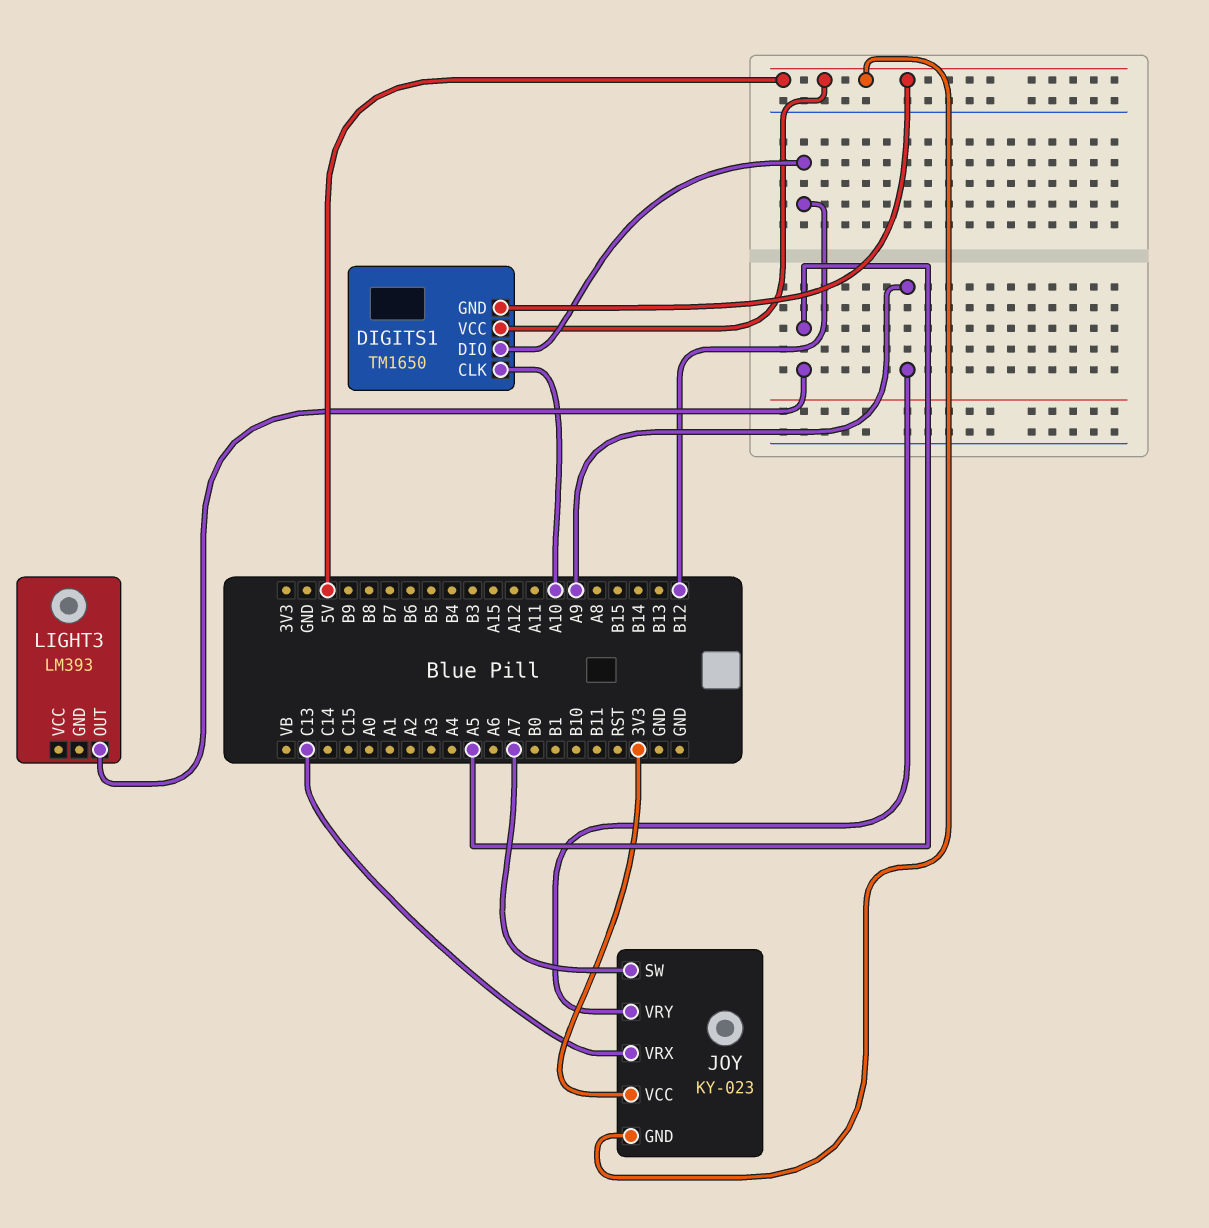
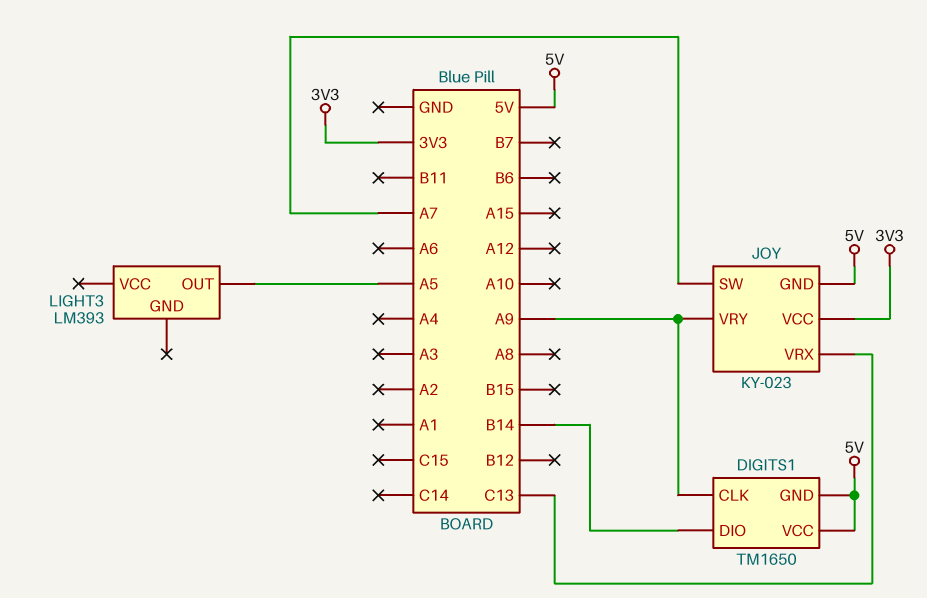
DIGITS1 pin CLK: A10 -> A9
DIGITS1 pin DIO: B12 -> B14

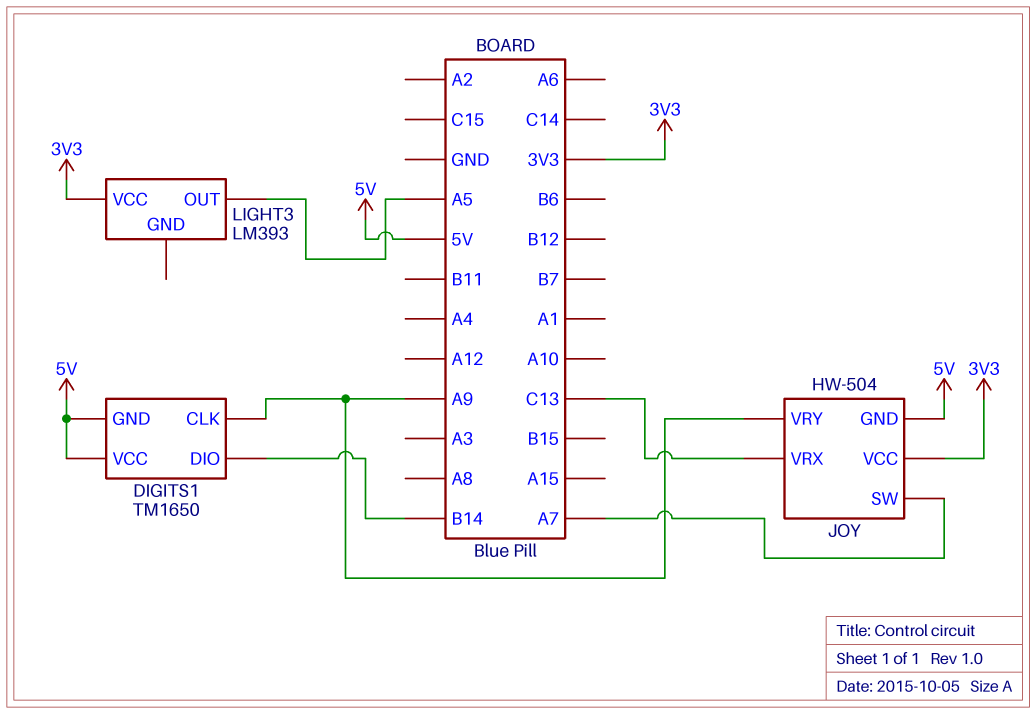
JOY: KY-023 -> HW-504
LIGHT3 pin VCC: none -> 3V3

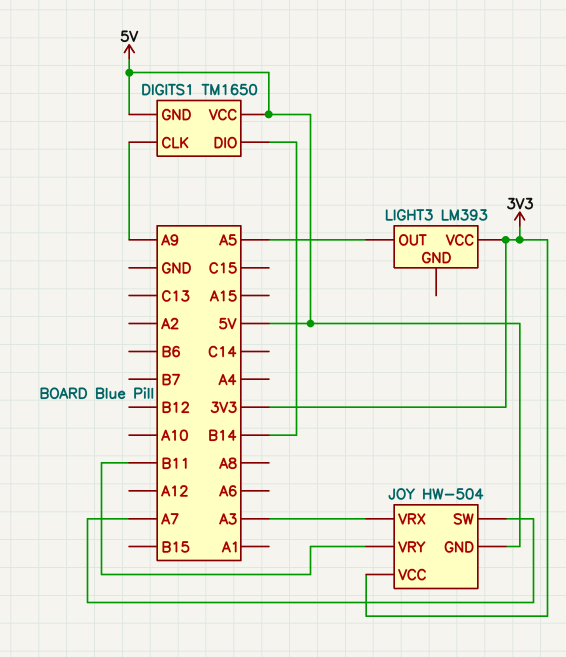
JOY pin VRX: C13 -> A3
JOY pin VRY: A9 -> B11

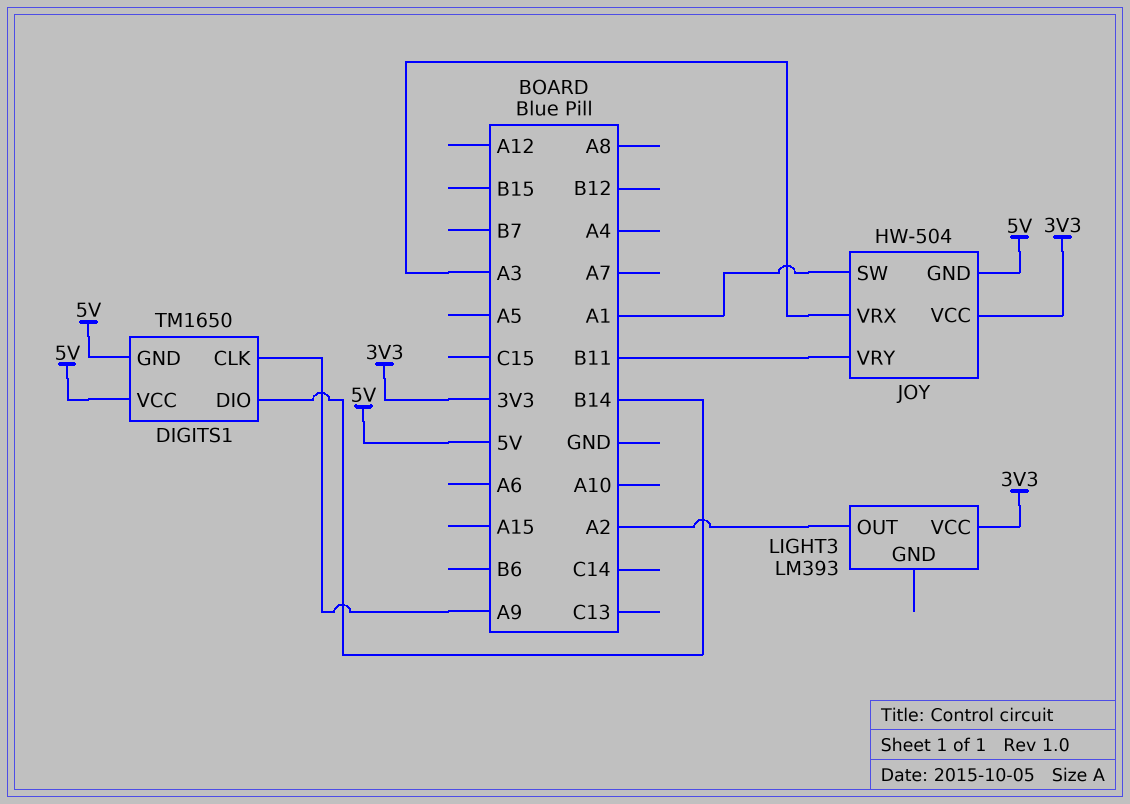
JOY pin SW: A7 -> A1
LIGHT3 pin OUT: A5 -> A2

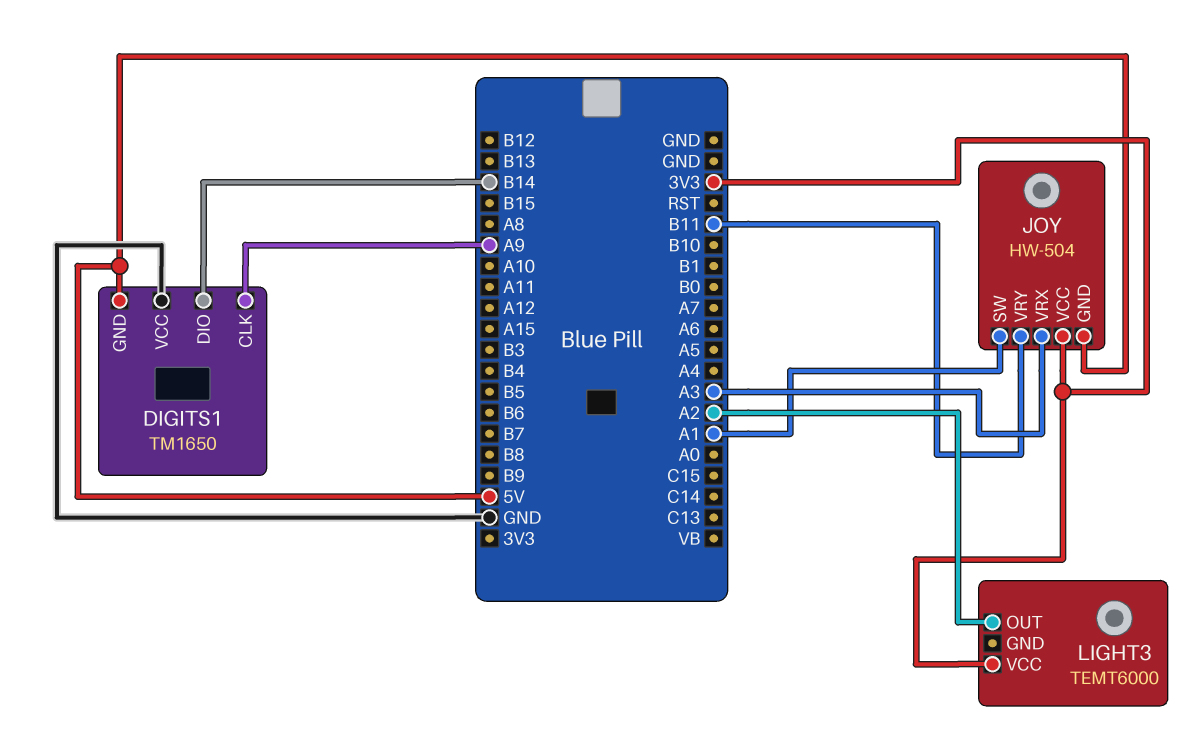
DIGITS1 pin VCC: 5V -> GND
LIGHT3: LM393 -> TEMT6000

